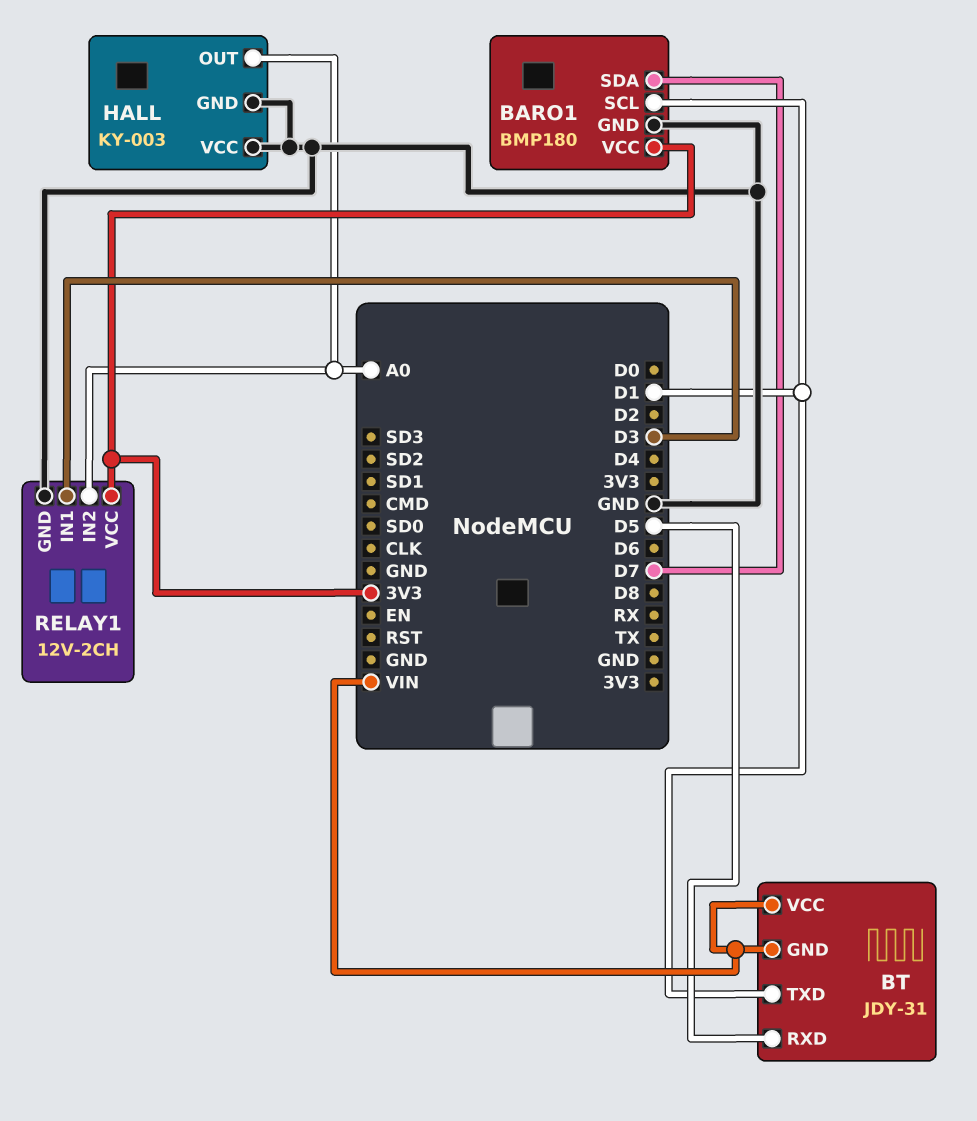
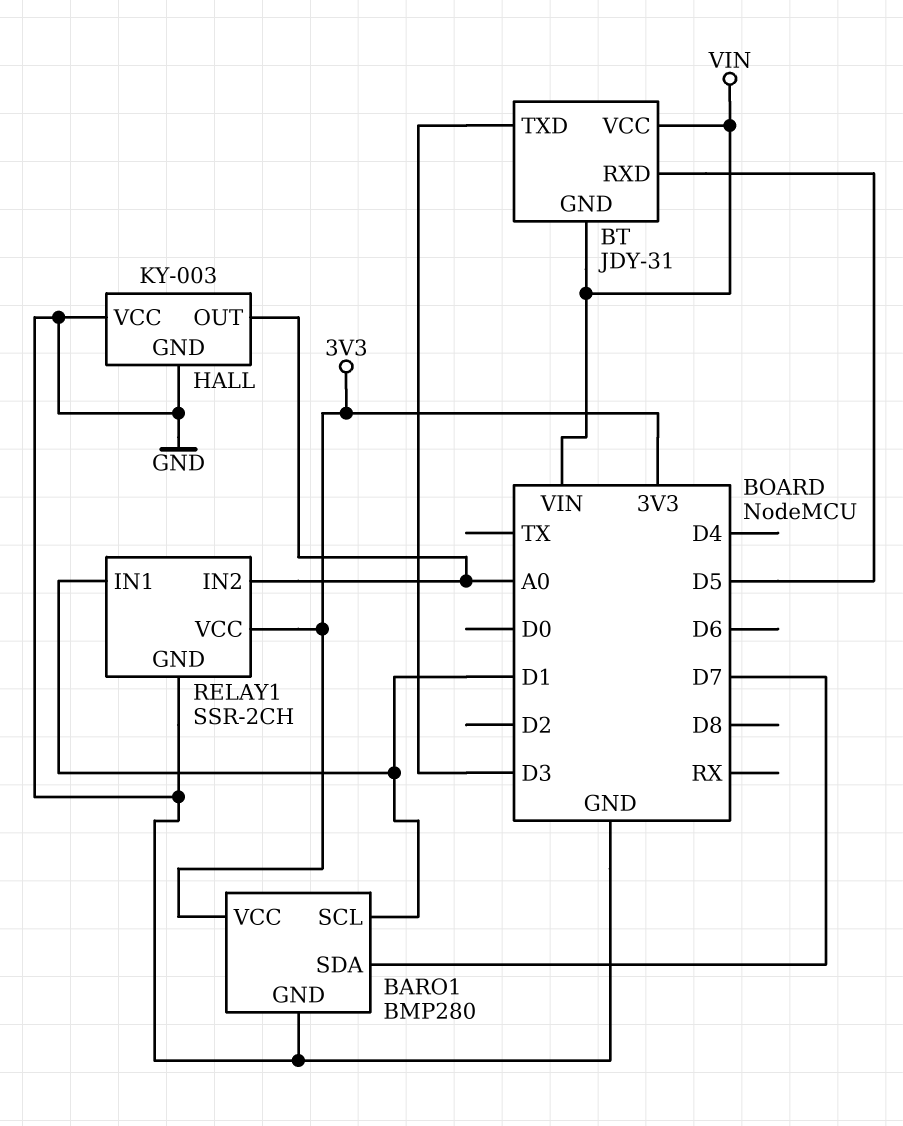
BARO1: BMP180 -> BMP280
BT pin TXD: D1 -> D3
RELAY1: 12V-2CH -> SSR-2CH
RELAY1 pin IN1: D3 -> D1

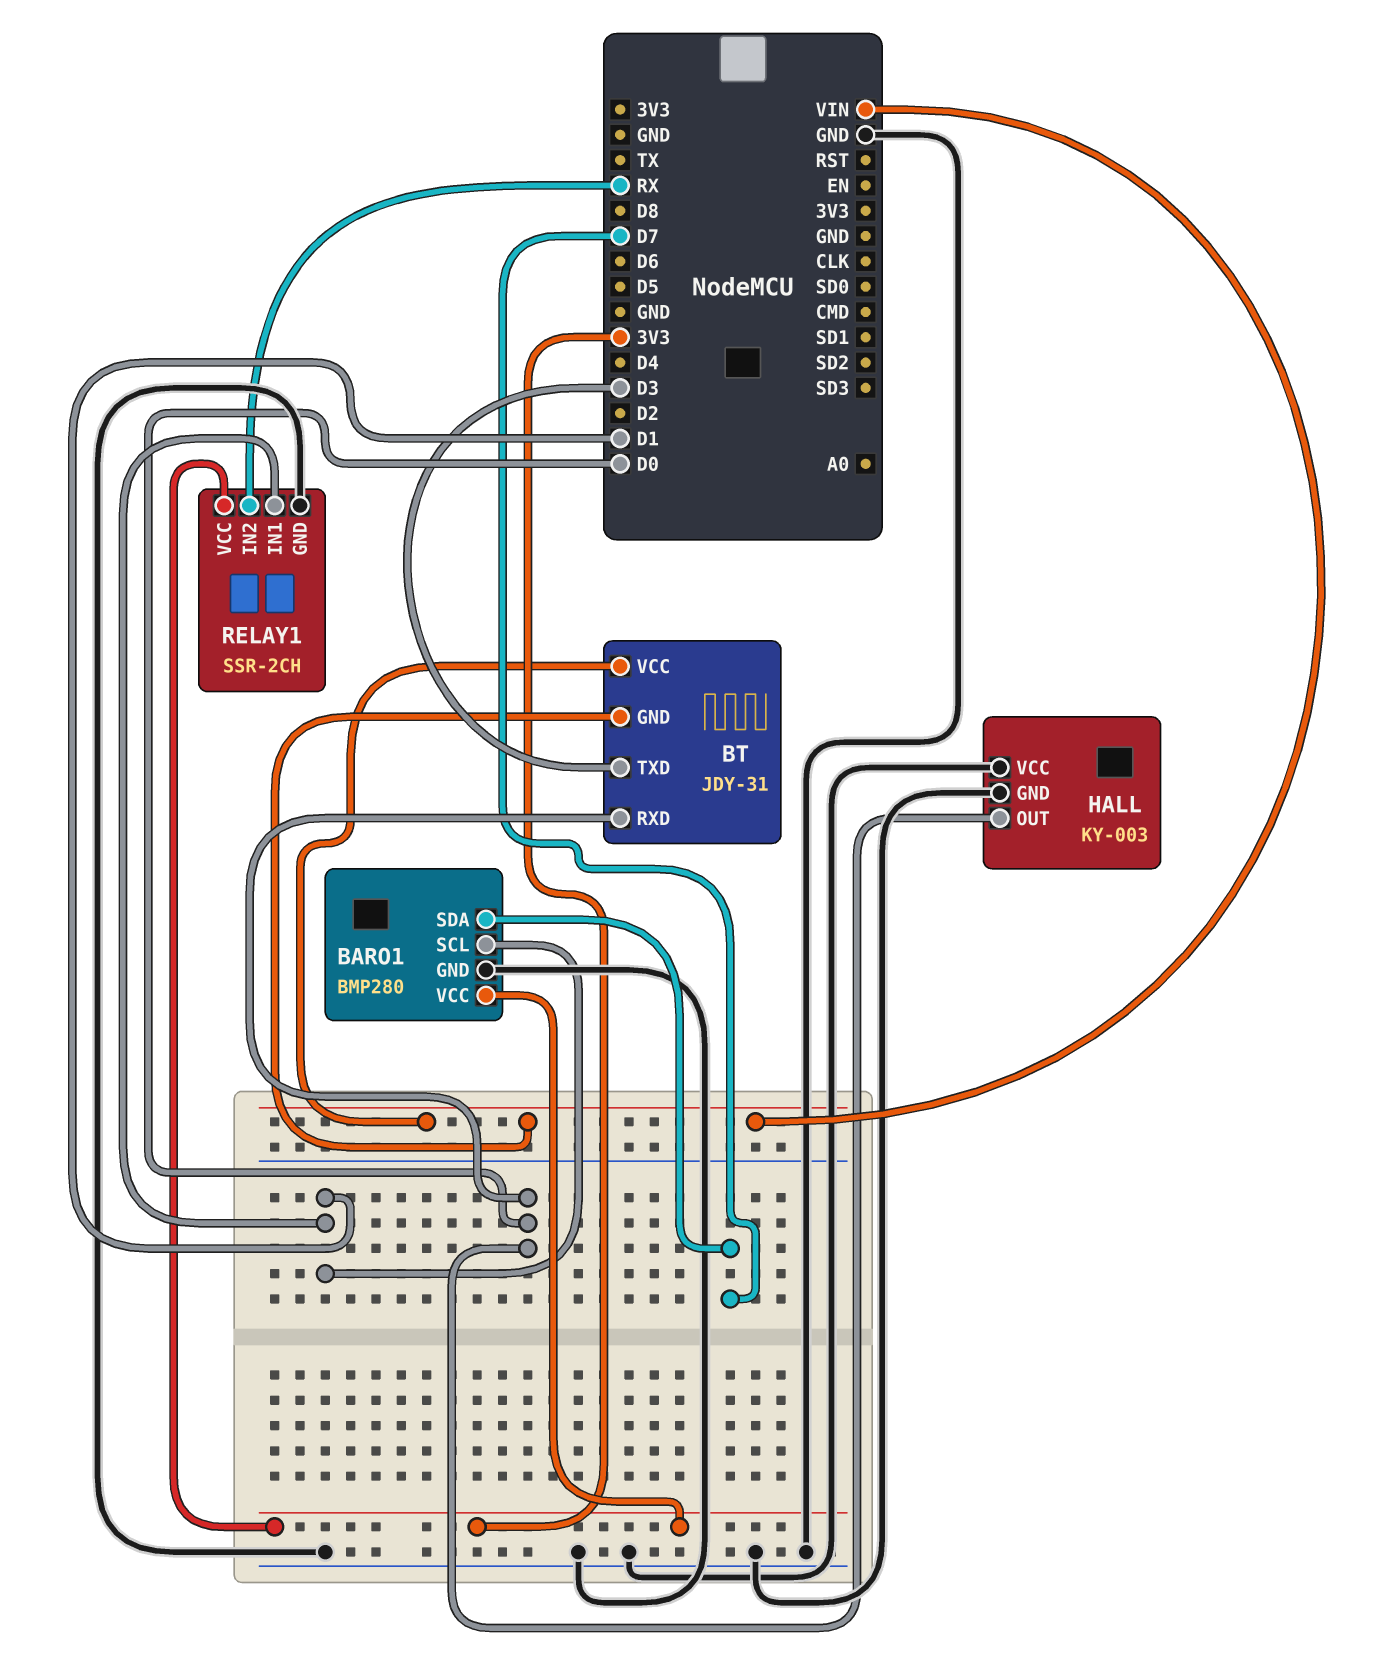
BT pin RXD: D5 -> D0
HALL pin OUT: A0 -> D0
RELAY1 pin IN2: A0 -> RX

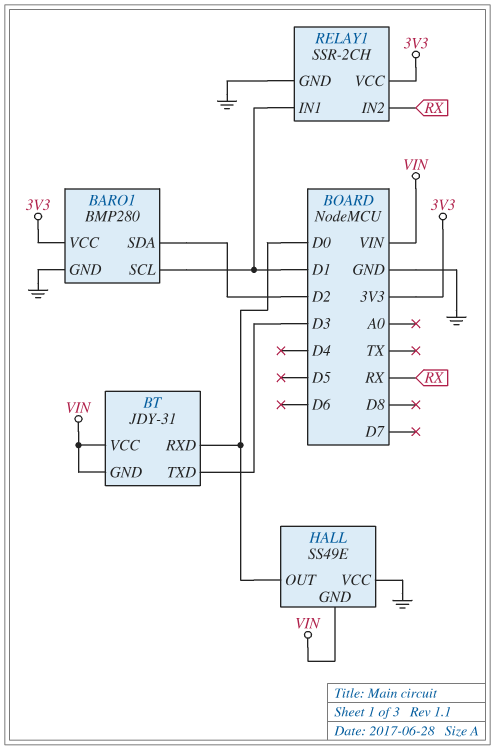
BARO1 pin SDA: D7 -> D2
HALL: KY-003 -> SS49E
HALL pin GND: GND -> VIN

